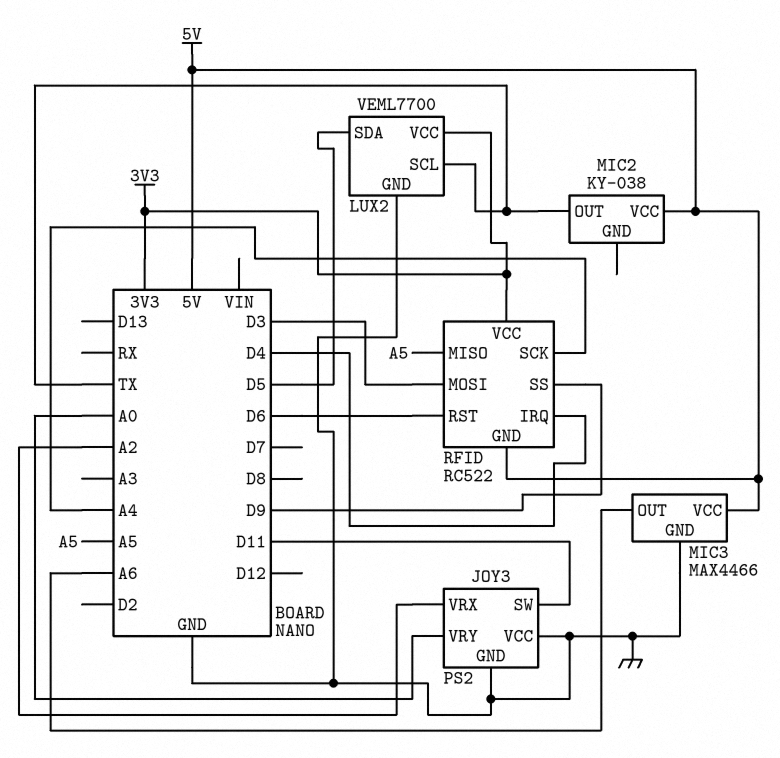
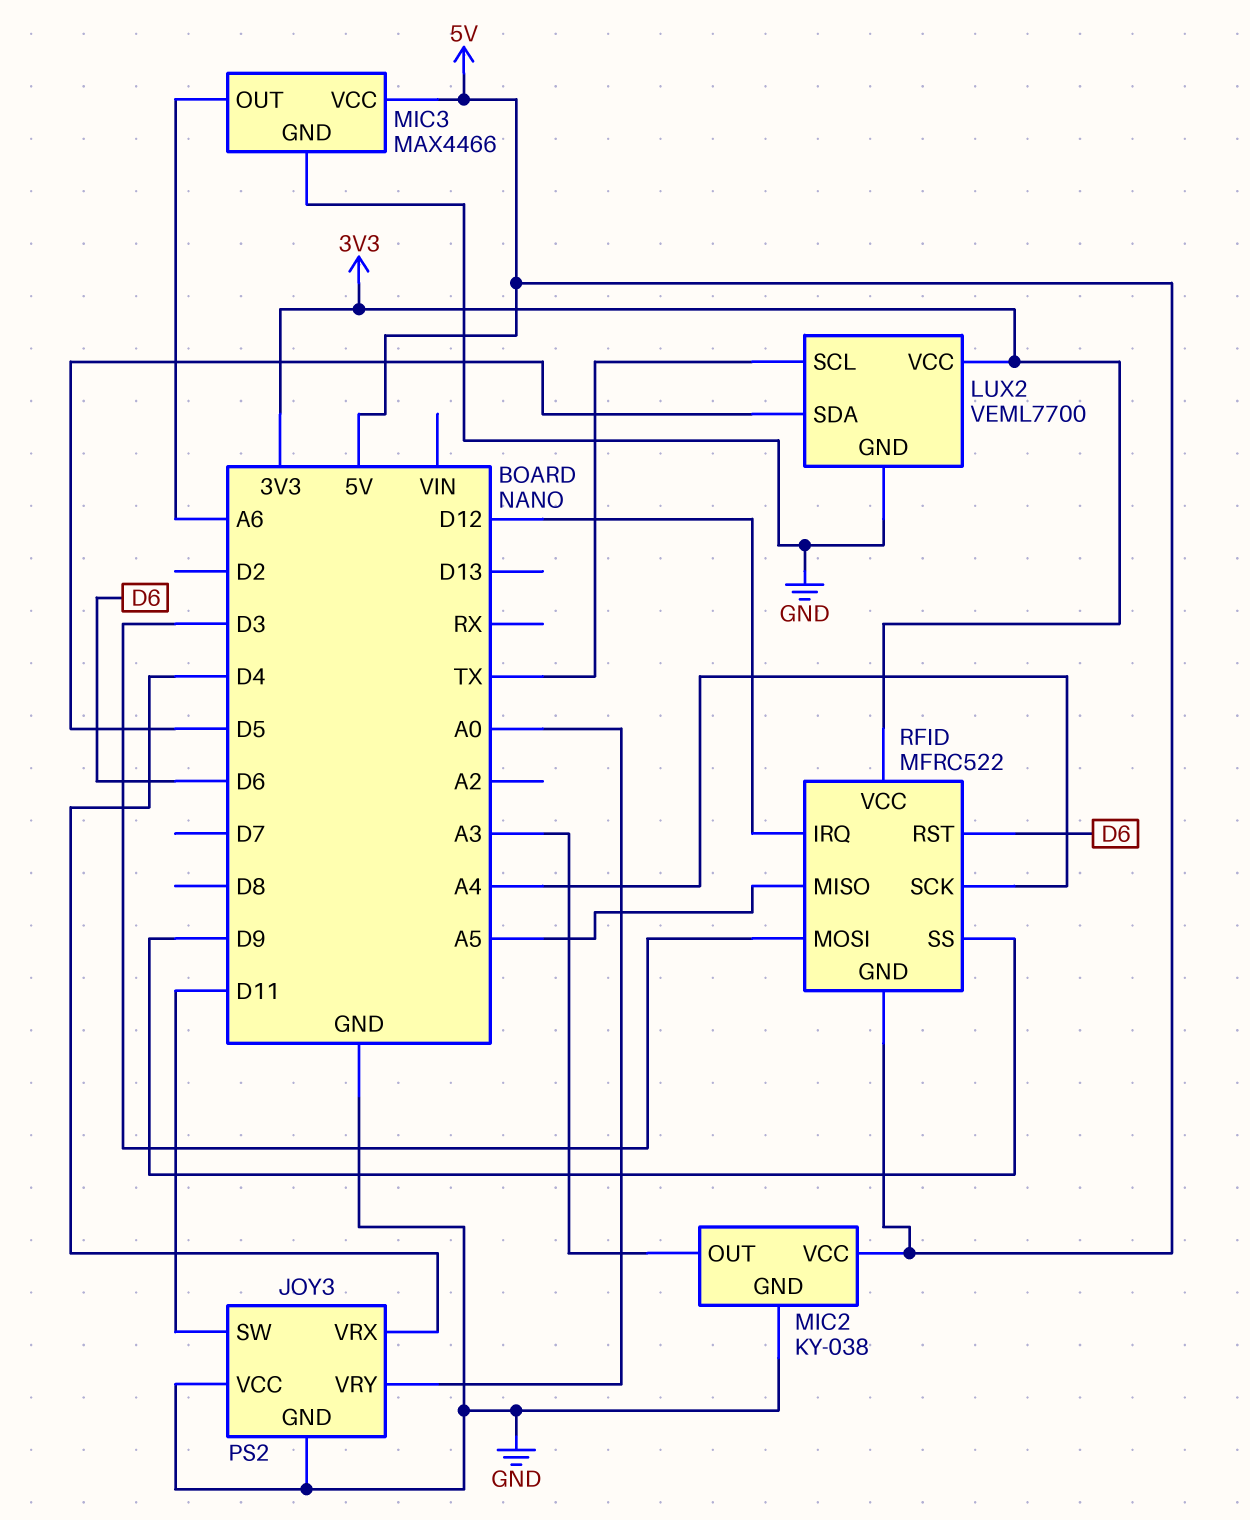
JOY3 pin VRX: A2 -> D4
MIC2 pin GND: none -> GND
MIC2 pin OUT: TX -> A3
RFID: RC522 -> MFRC522
RFID pin IRQ: D4 -> D12

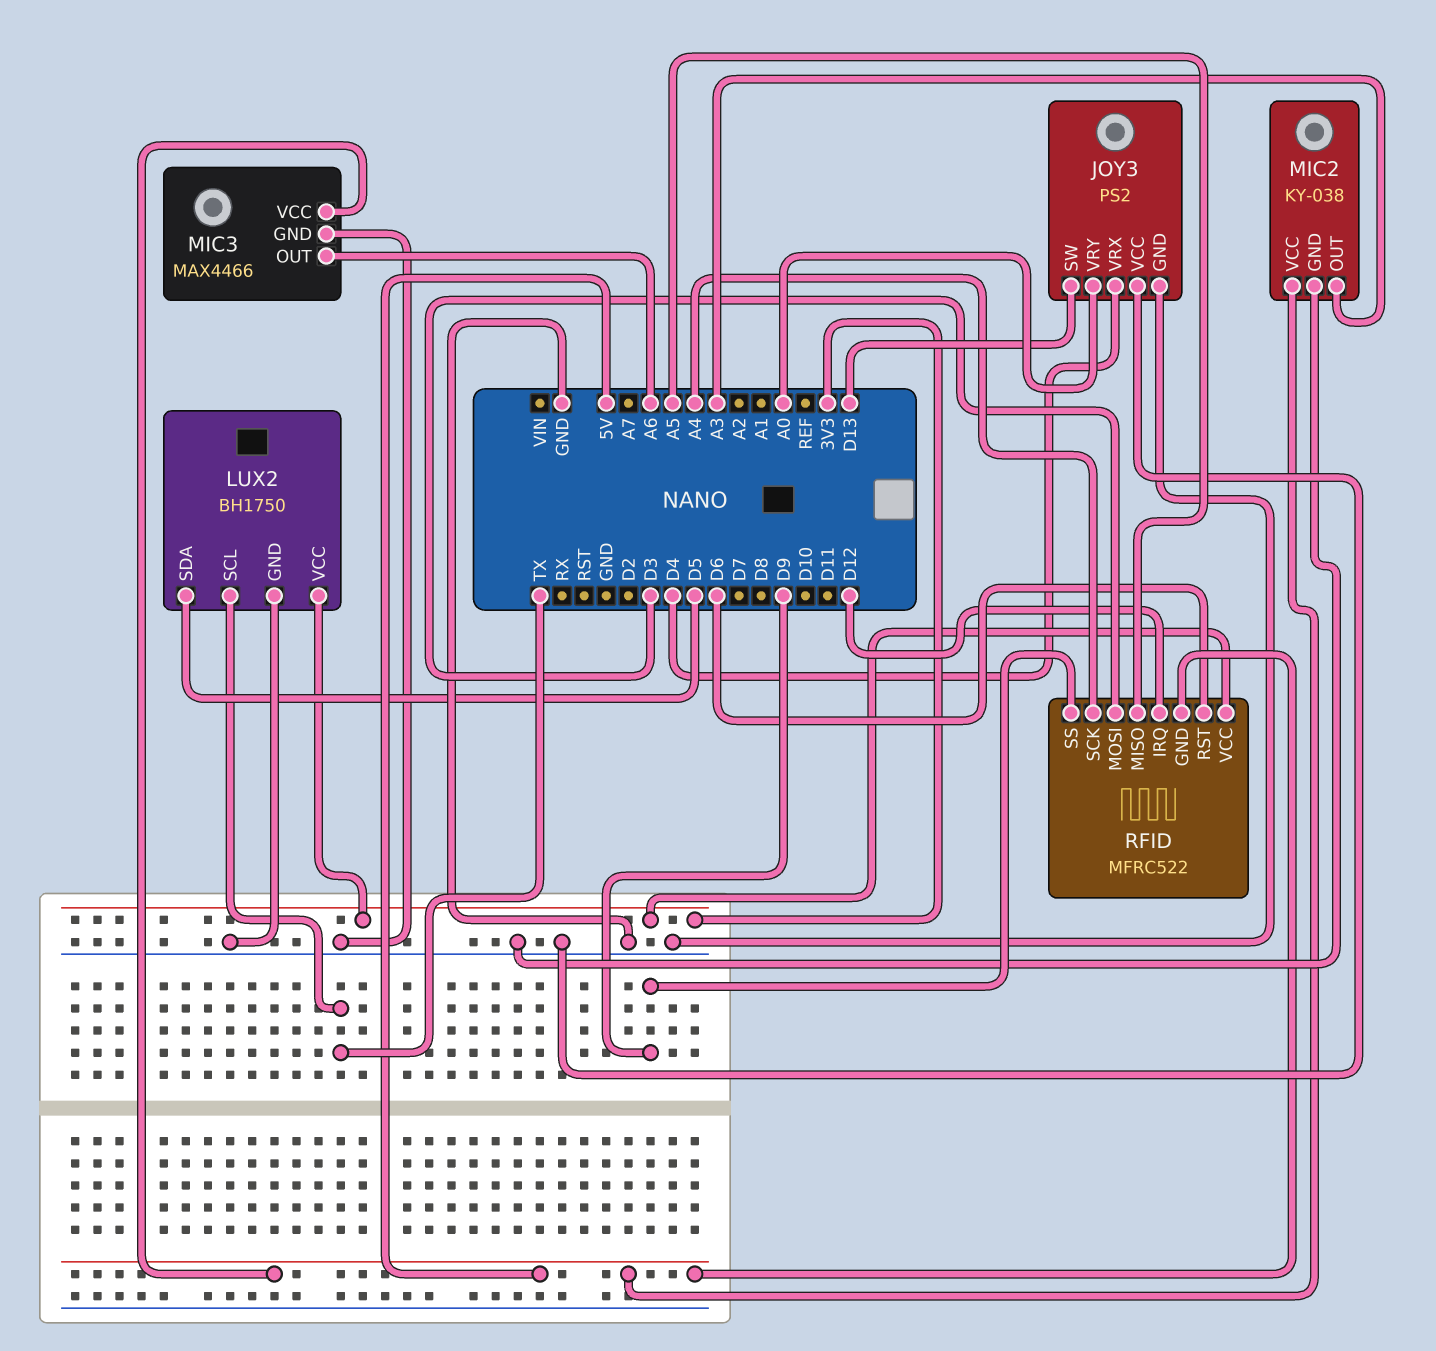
JOY3 pin SW: D11 -> D13
LUX2: VEML7700 -> BH1750

